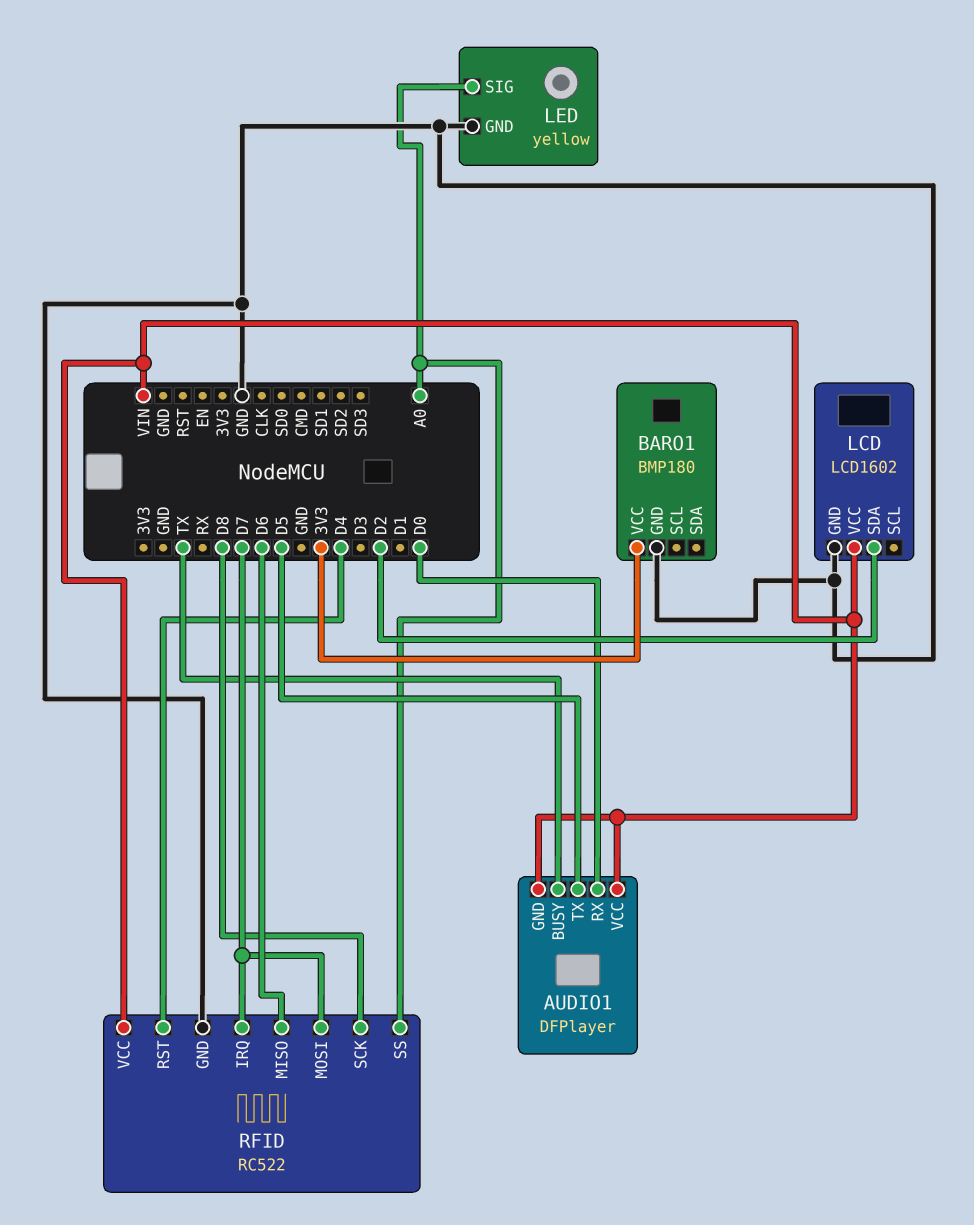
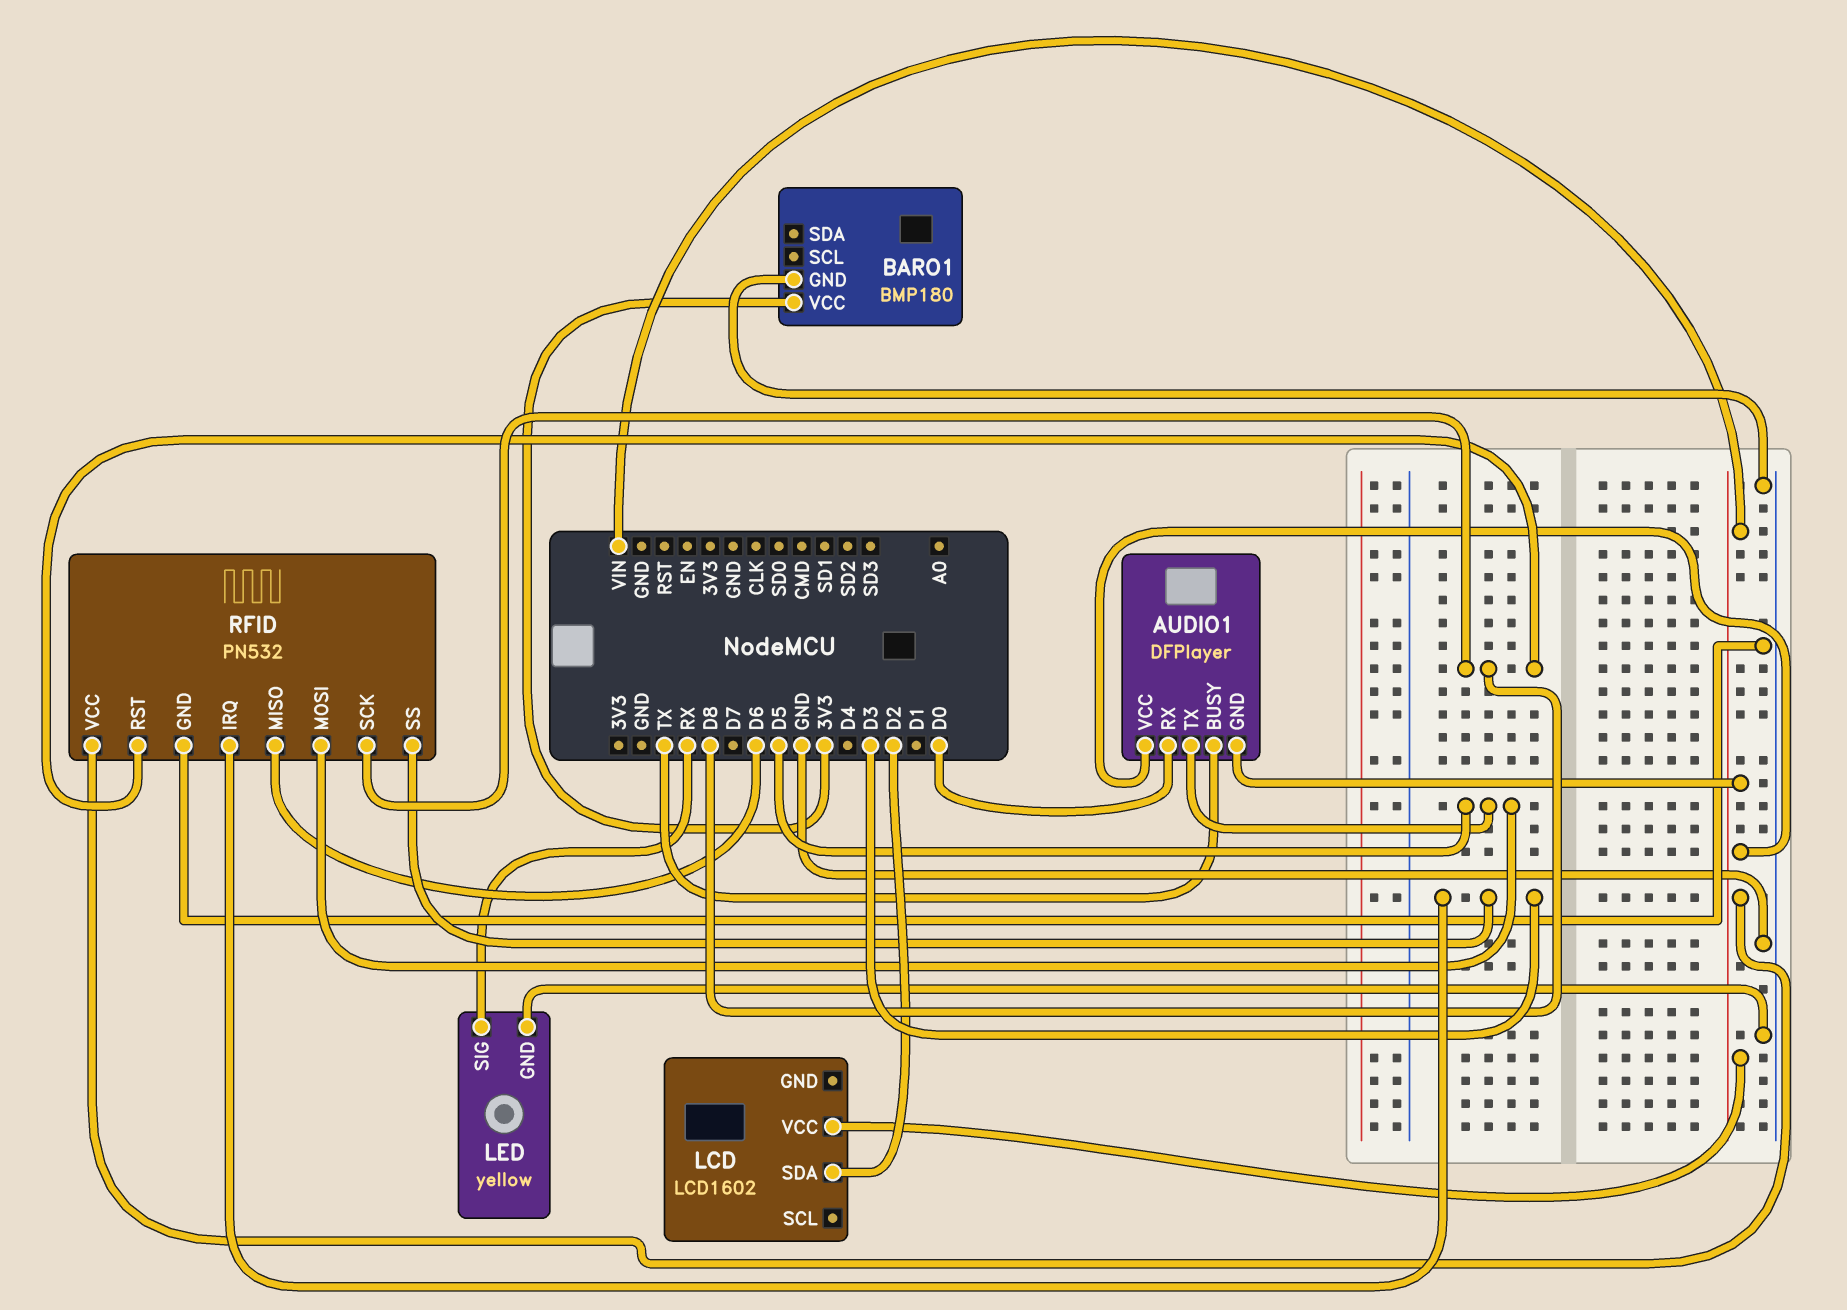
LCD pin GND: GND -> none
LED pin SIG: A0 -> RX
RFID: RC522 -> PN532
RFID pin IRQ: D7 -> D3
RFID pin MOSI: D7 -> D5
RFID pin RST: D4 -> D8
RFID pin SS: A0 -> D3

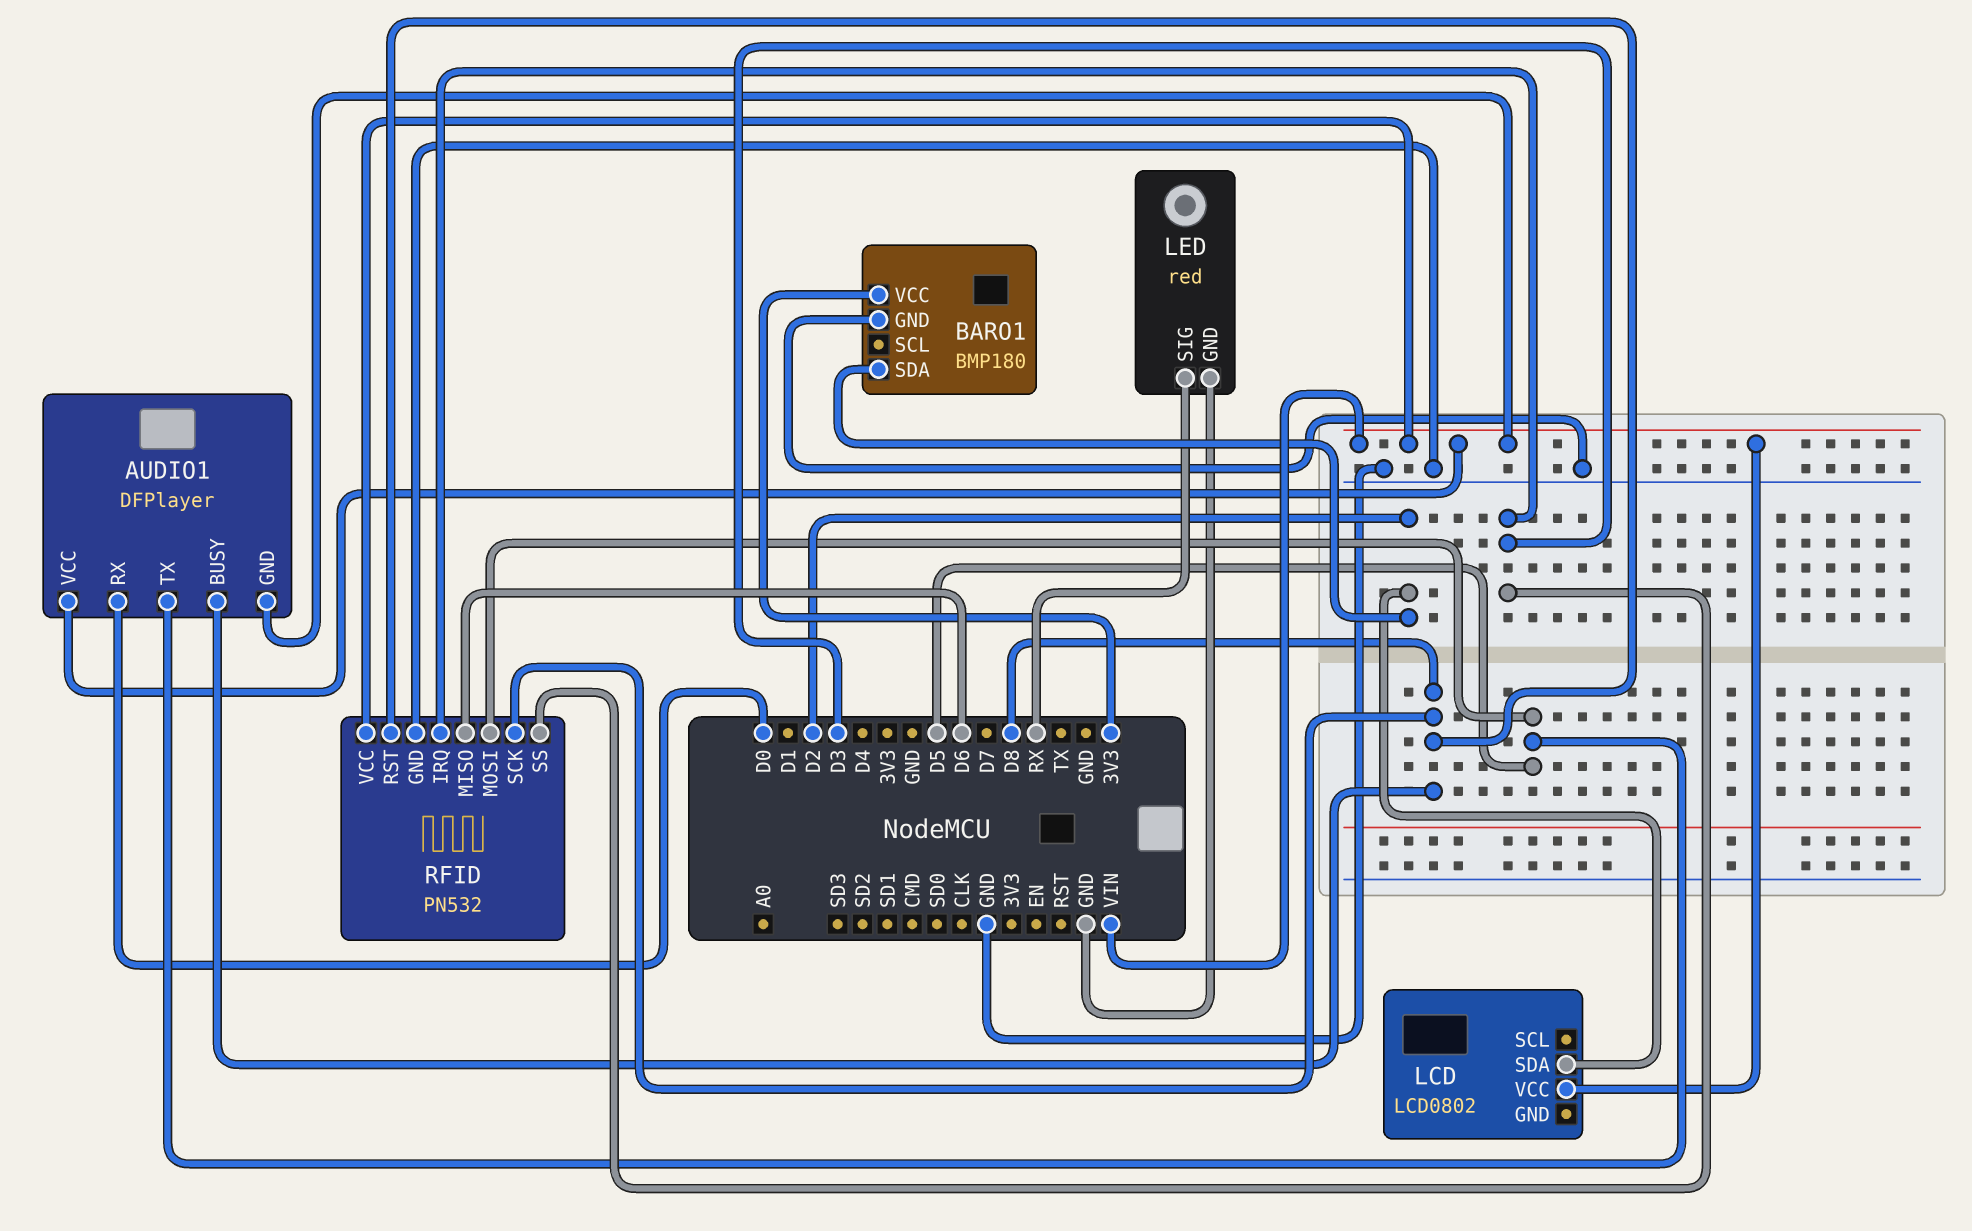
AUDIO1 pin BUSY: TX -> D8
BARO1 pin SDA: none -> D2
LCD: LCD1602 -> LCD0802
LED: yellow -> red

